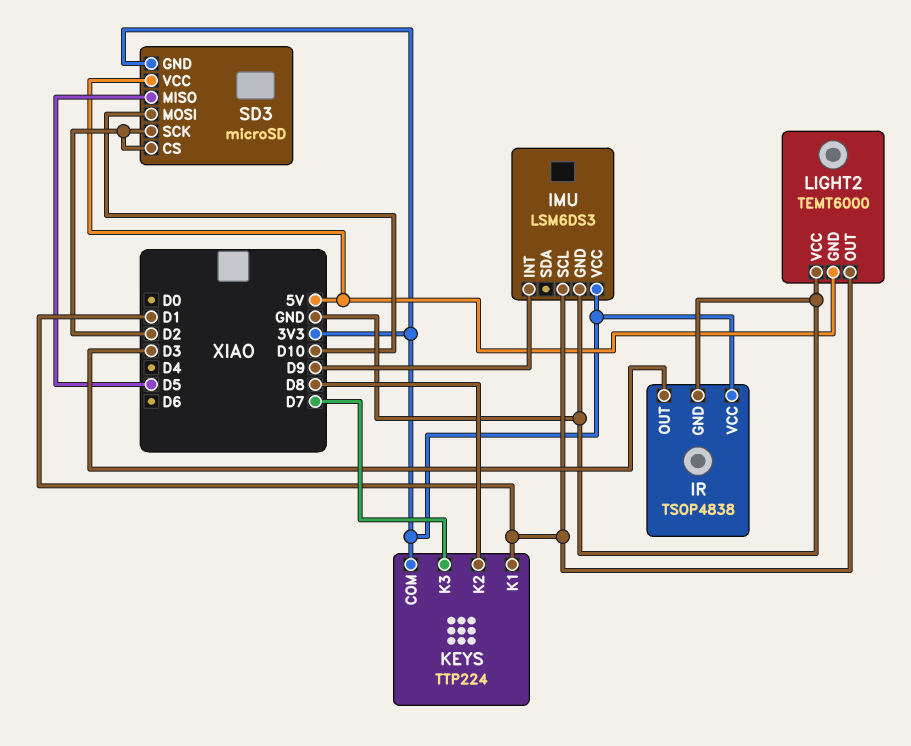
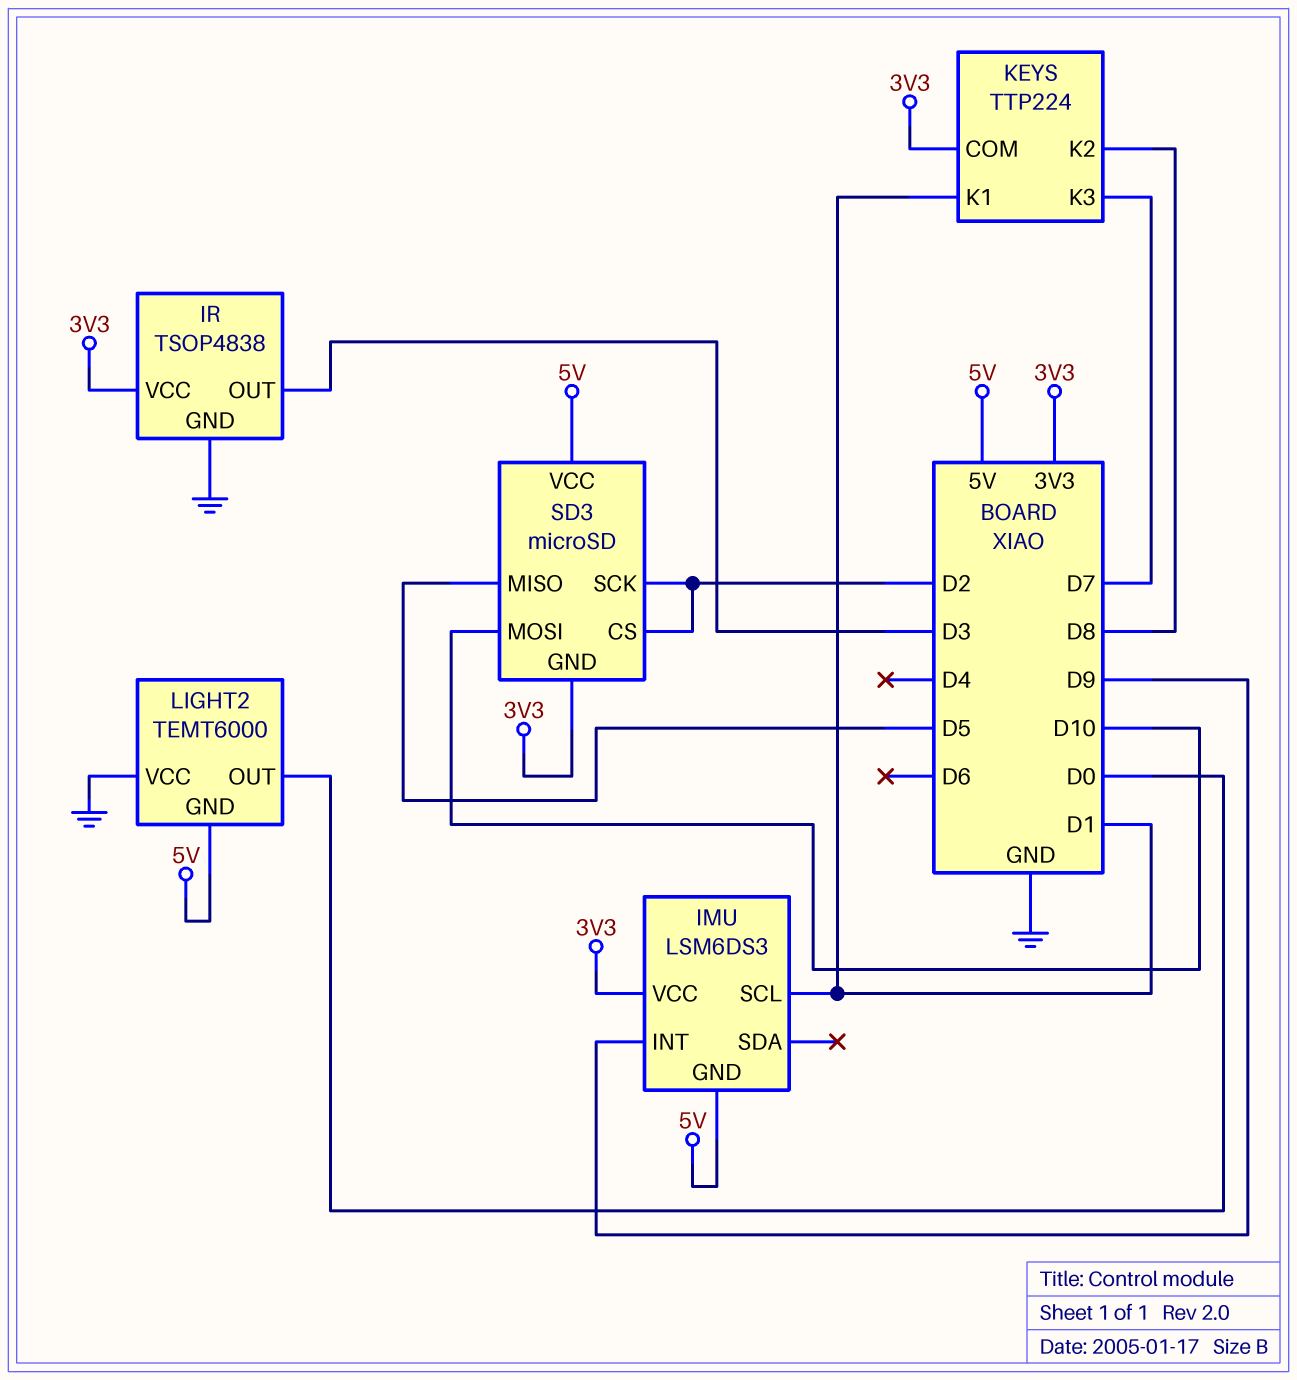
IMU pin GND: GND -> 5V
LIGHT2 pin OUT: D1 -> D0

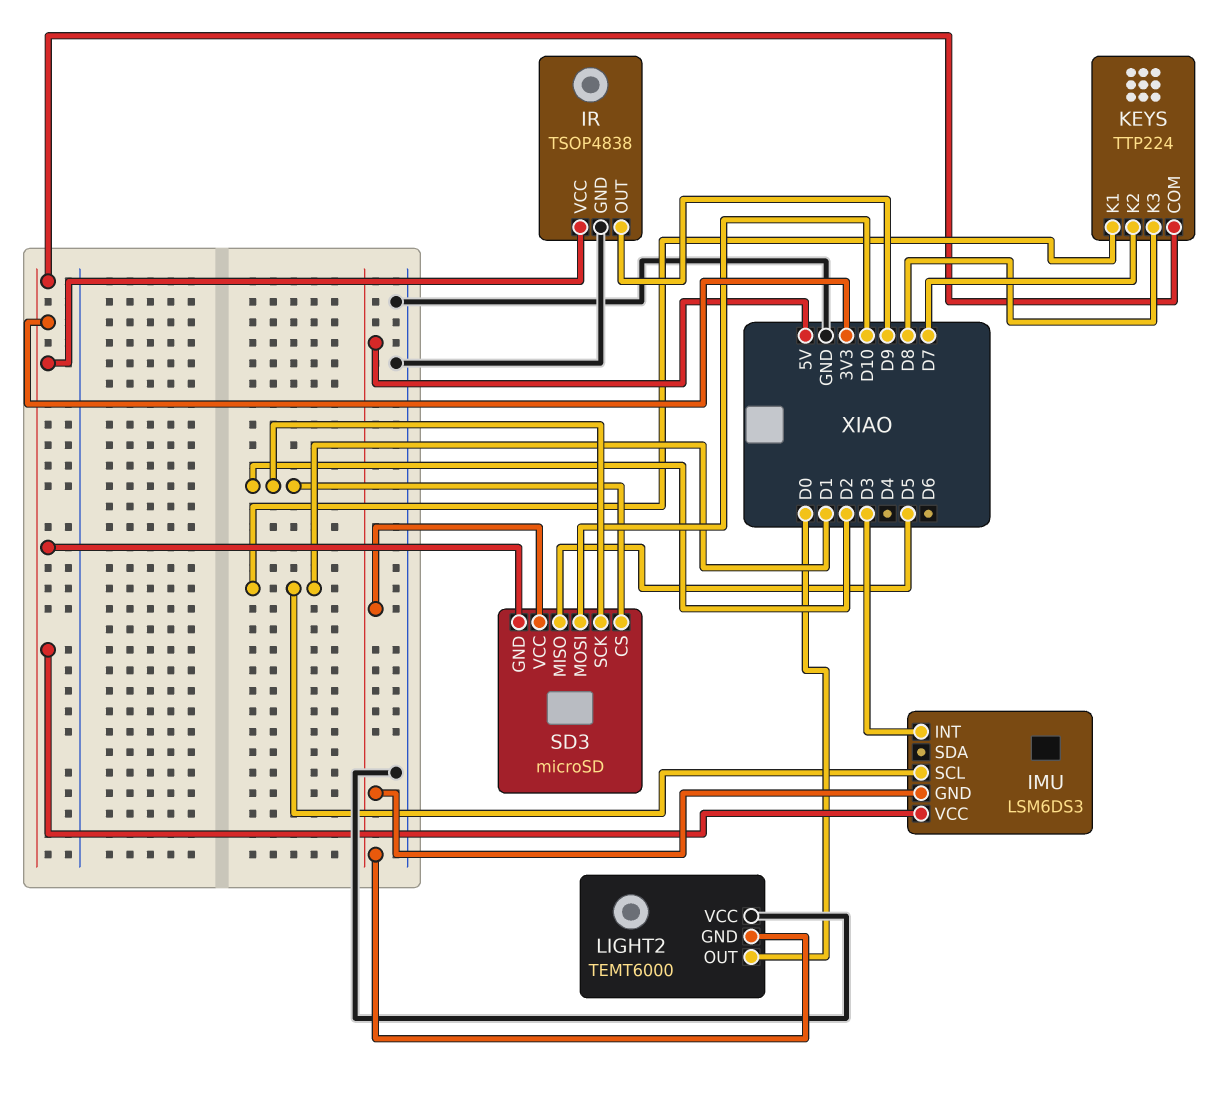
IMU pin INT: D9 -> D3
IR pin OUT: D3 -> D9
KEYS pin K2: D8 -> D7
KEYS pin K3: D7 -> D8

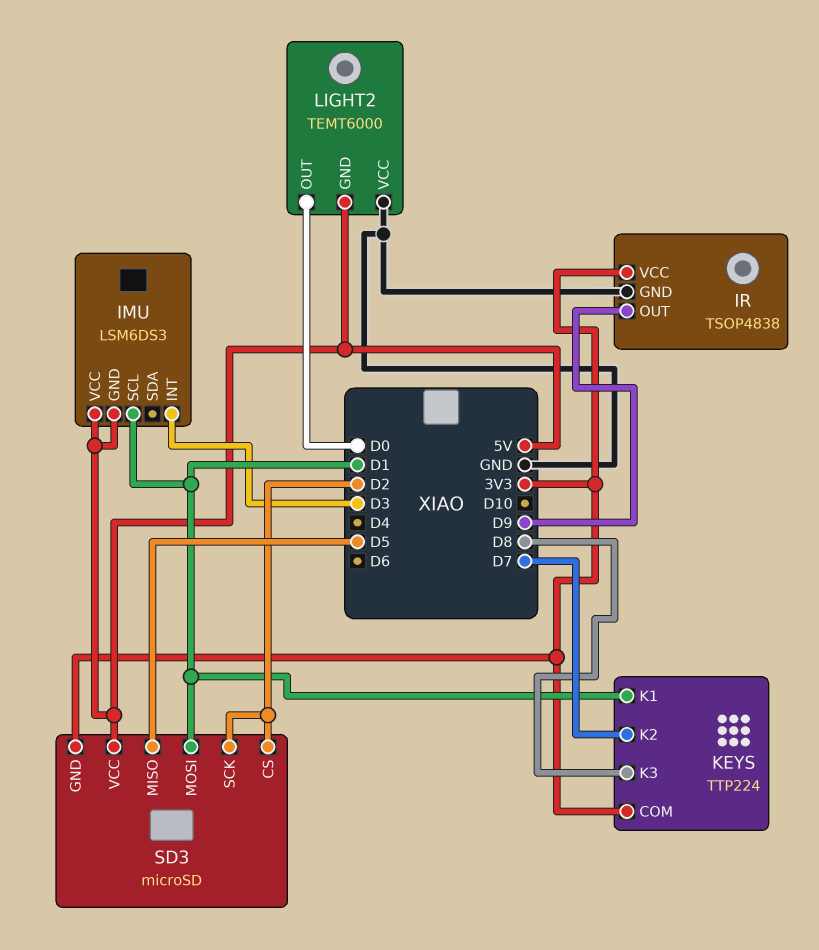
IMU pin VCC: 3V3 -> 5V
SD3 pin MOSI: D10 -> D1

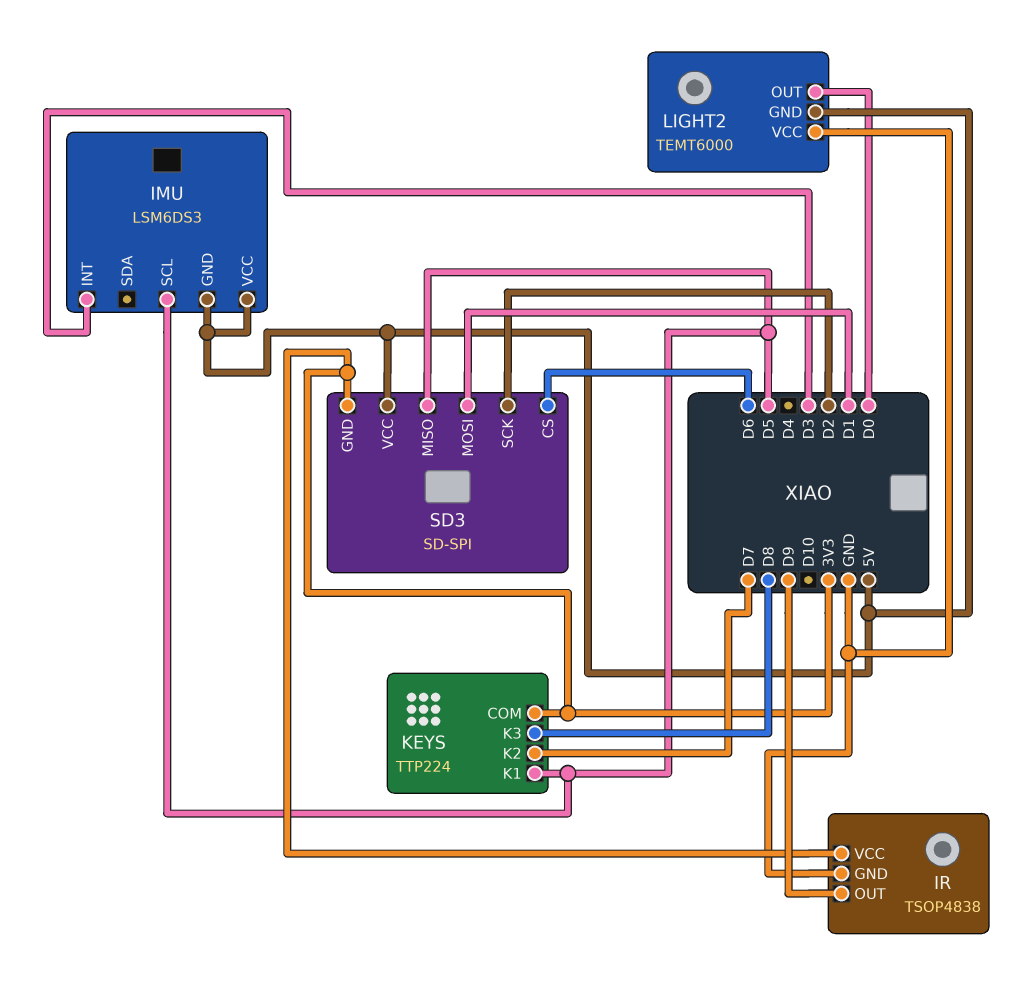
IMU pin SCL: D1 -> D5
KEYS pin K1: D1 -> D5
SD3: microSD -> SD-SPI
SD3 pin CS: D2 -> D6

